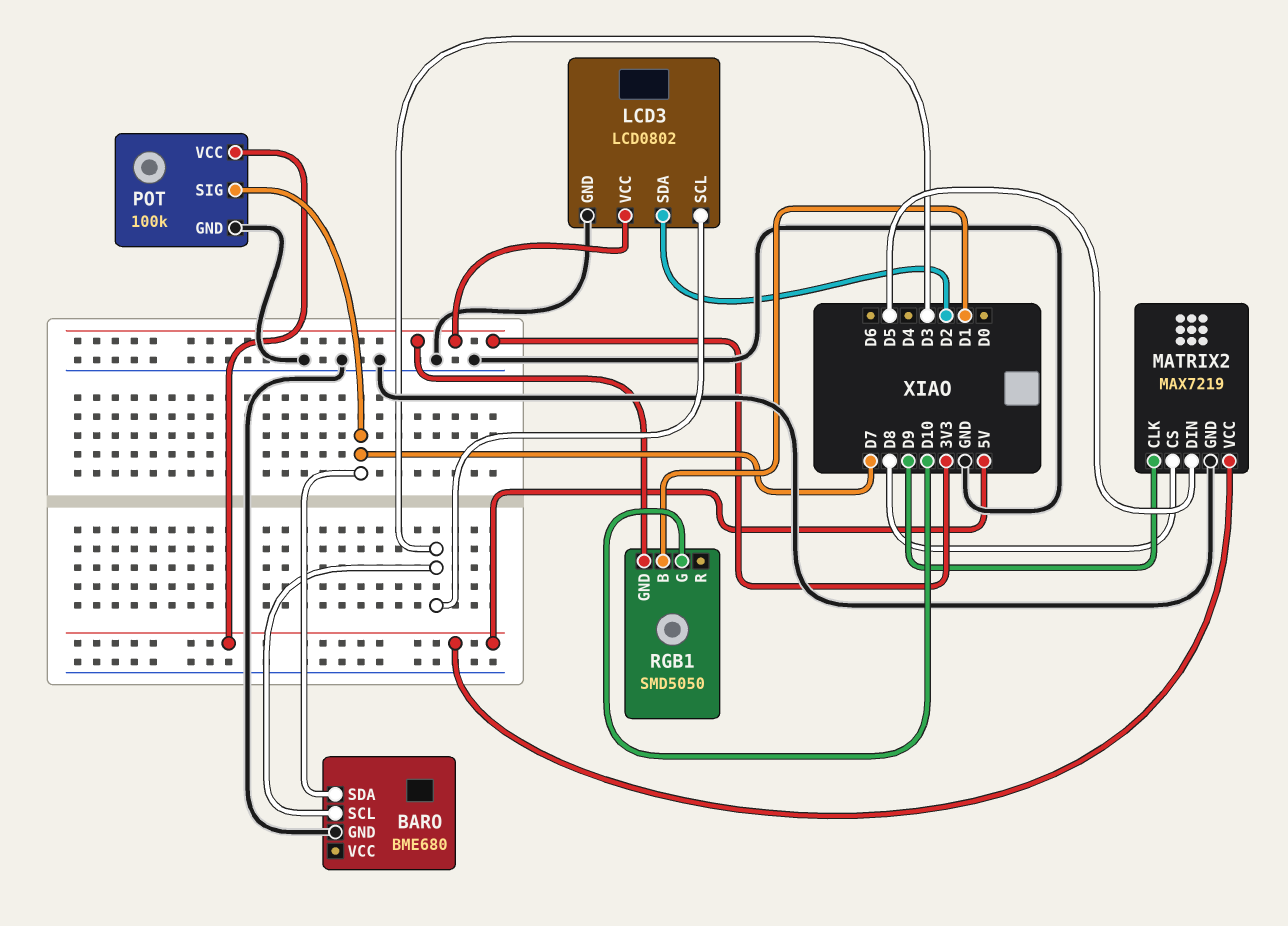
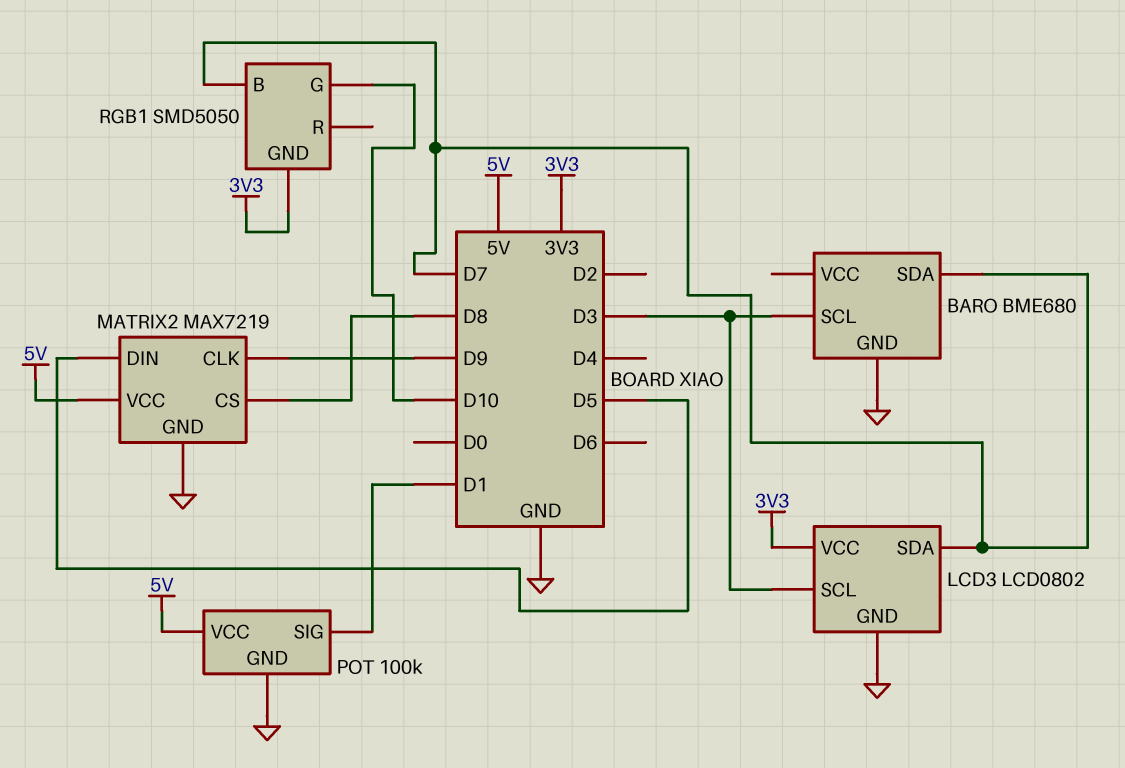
LCD3 pin SDA: D2 -> D7
POT pin SIG: D7 -> D1
RGB1 pin B: D1 -> D7

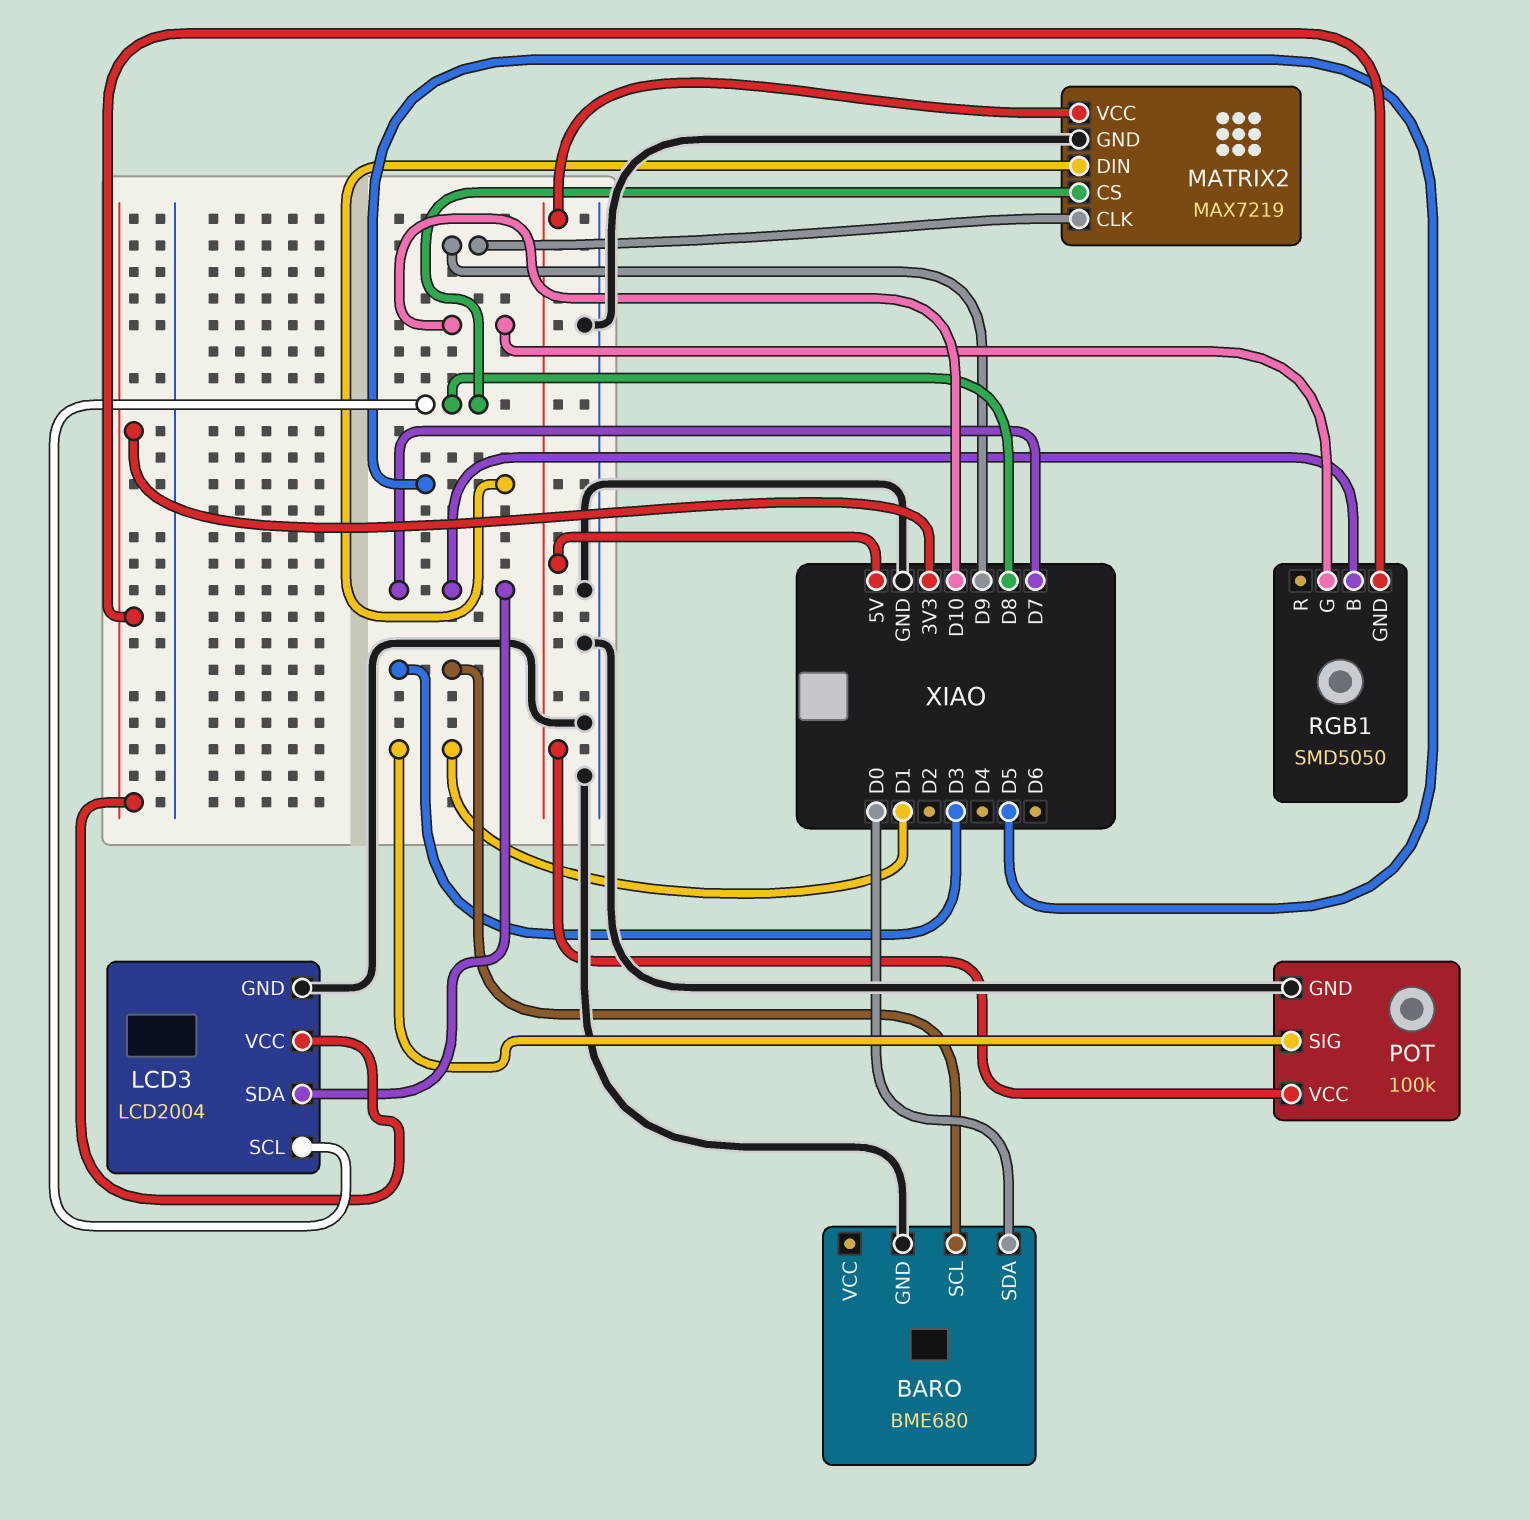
BARO pin SDA: D7 -> D0
LCD3: LCD0802 -> LCD2004
LCD3 pin SCL: D3 -> D8

